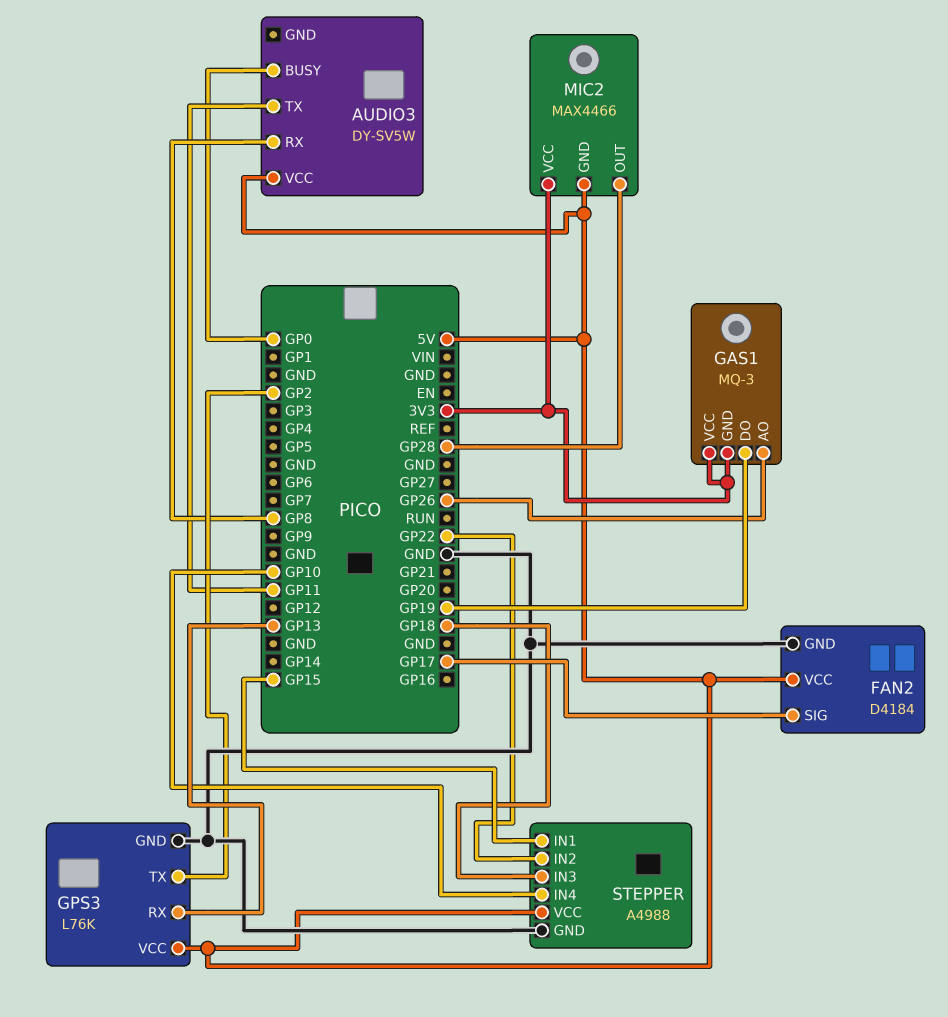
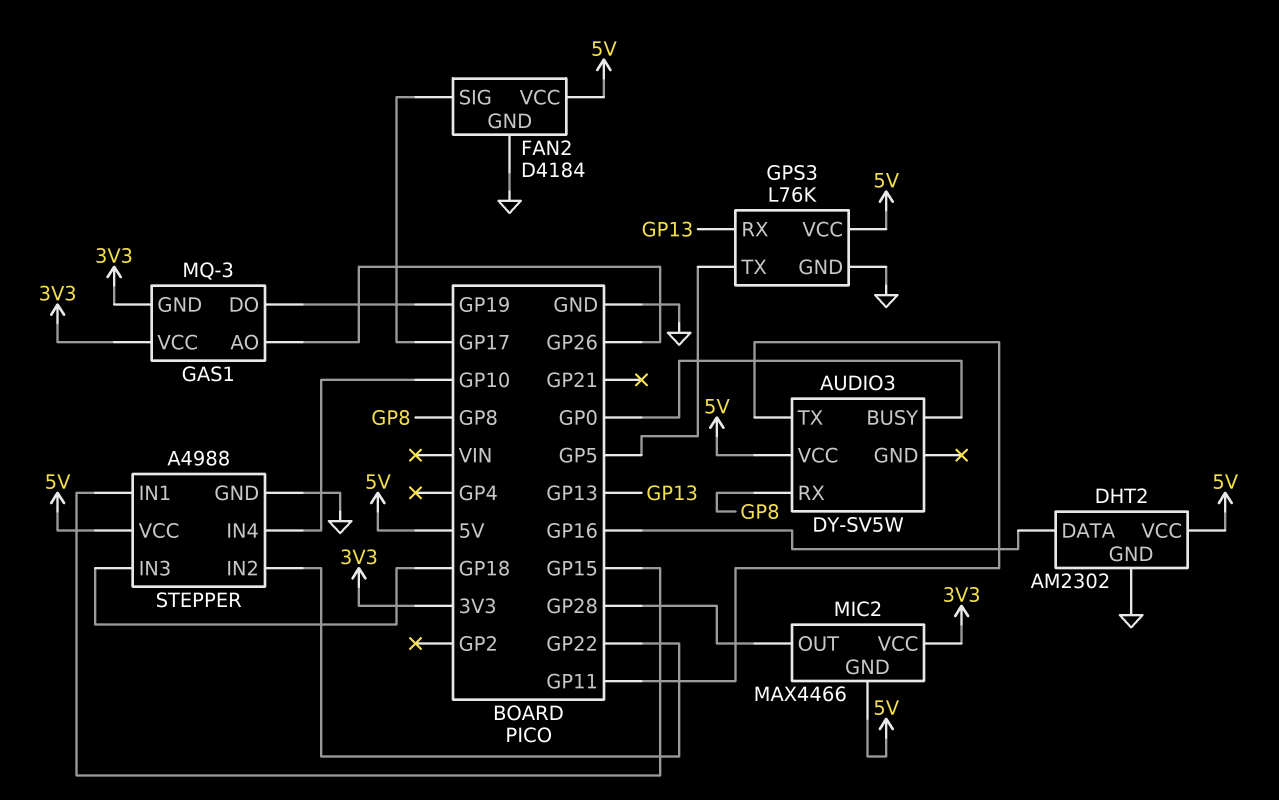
DHT2: none -> AM2302
DHT2 pin DATA: none -> GP16
DHT2 pin GND: none -> GND
DHT2 pin VCC: none -> 5V
GPS3 pin TX: GP2 -> GP5

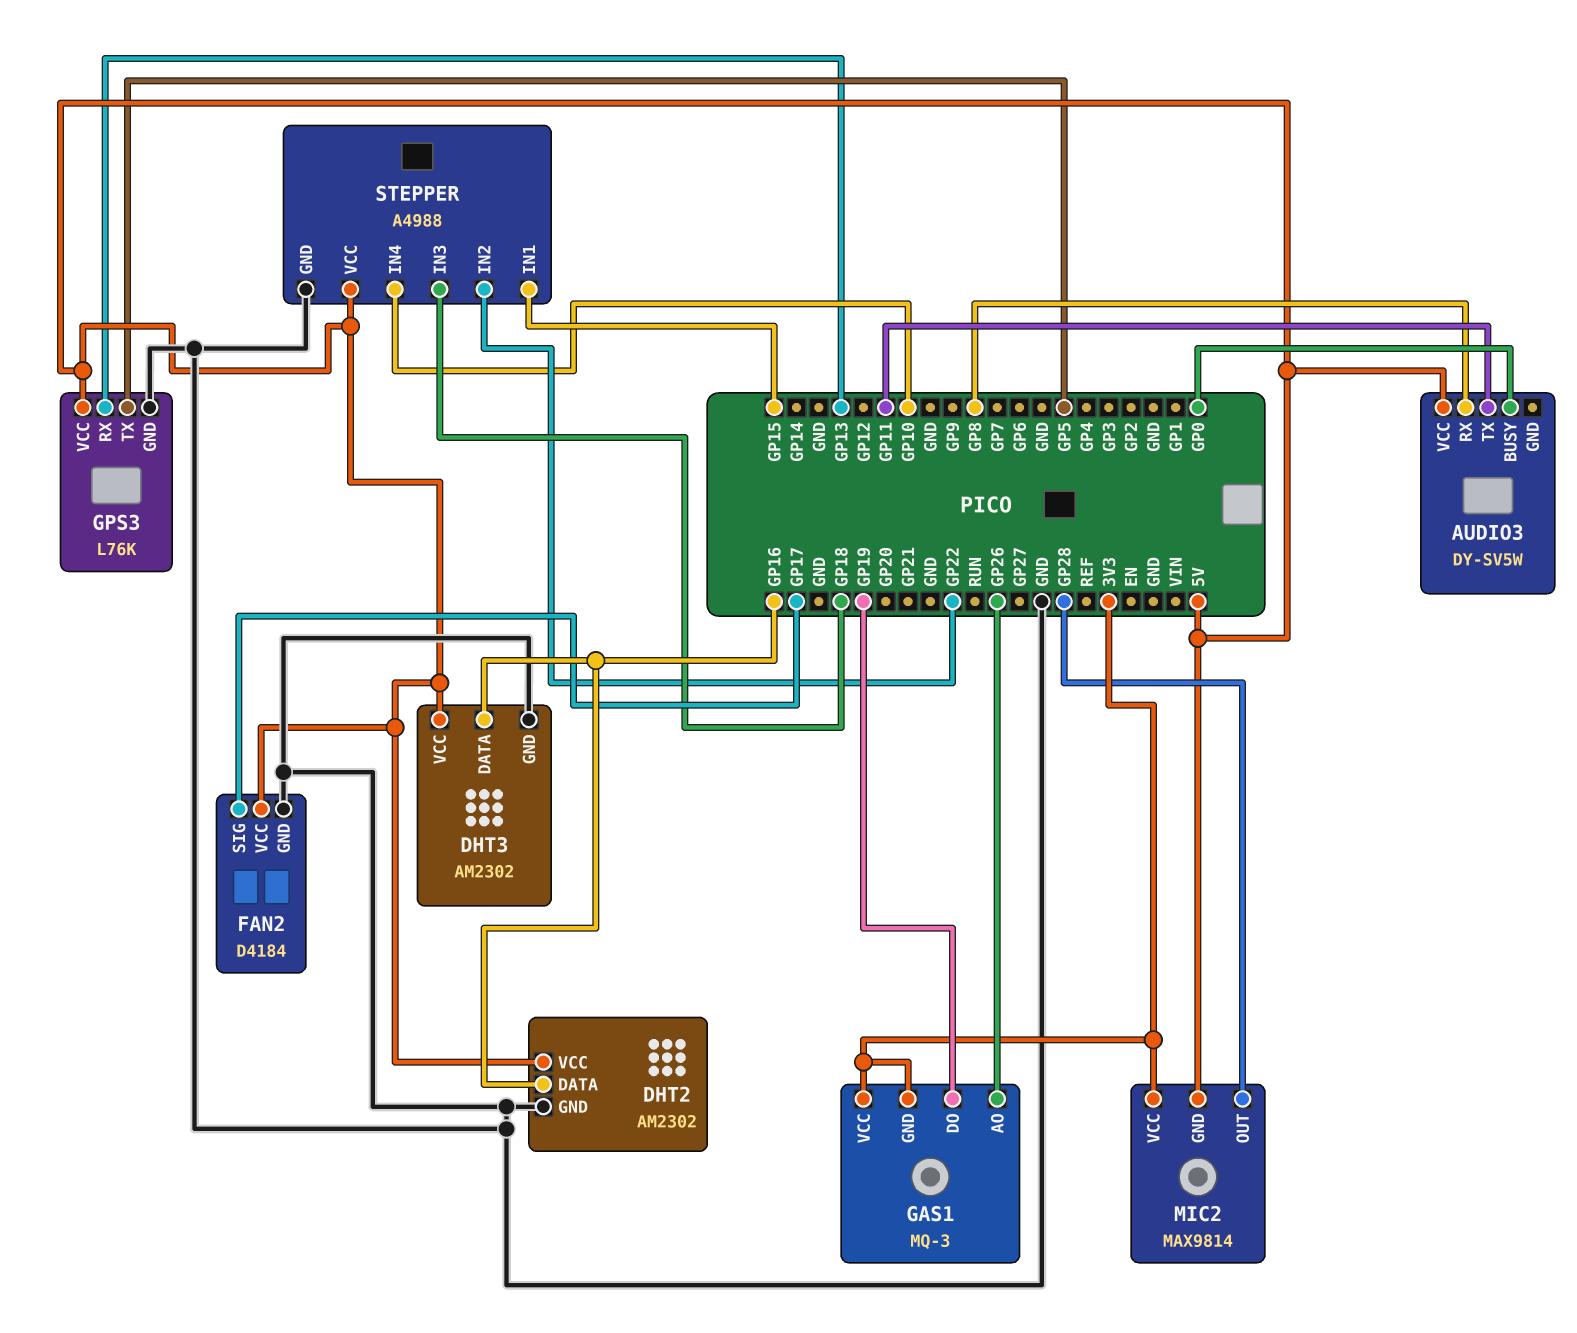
DHT3: none -> AM2302
DHT3 pin DATA: none -> GP16
DHT3 pin GND: none -> GND
DHT3 pin VCC: none -> 5V
MIC2: MAX4466 -> MAX9814

